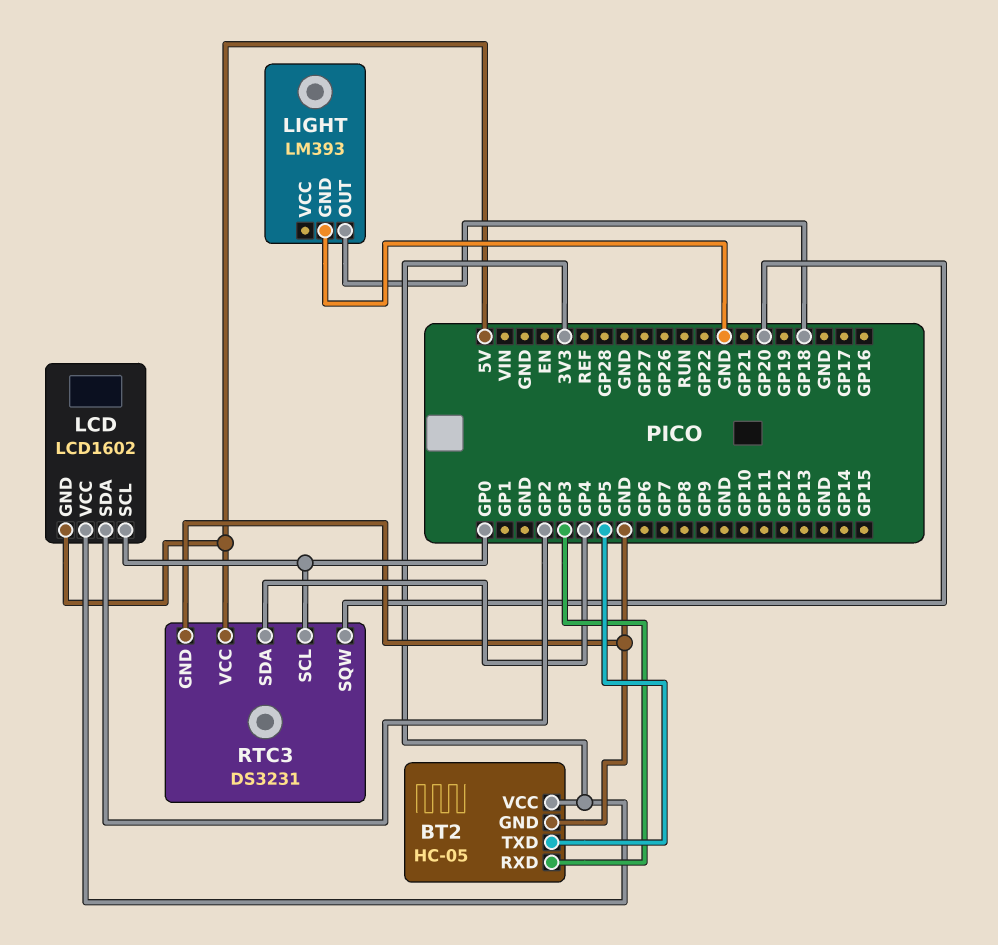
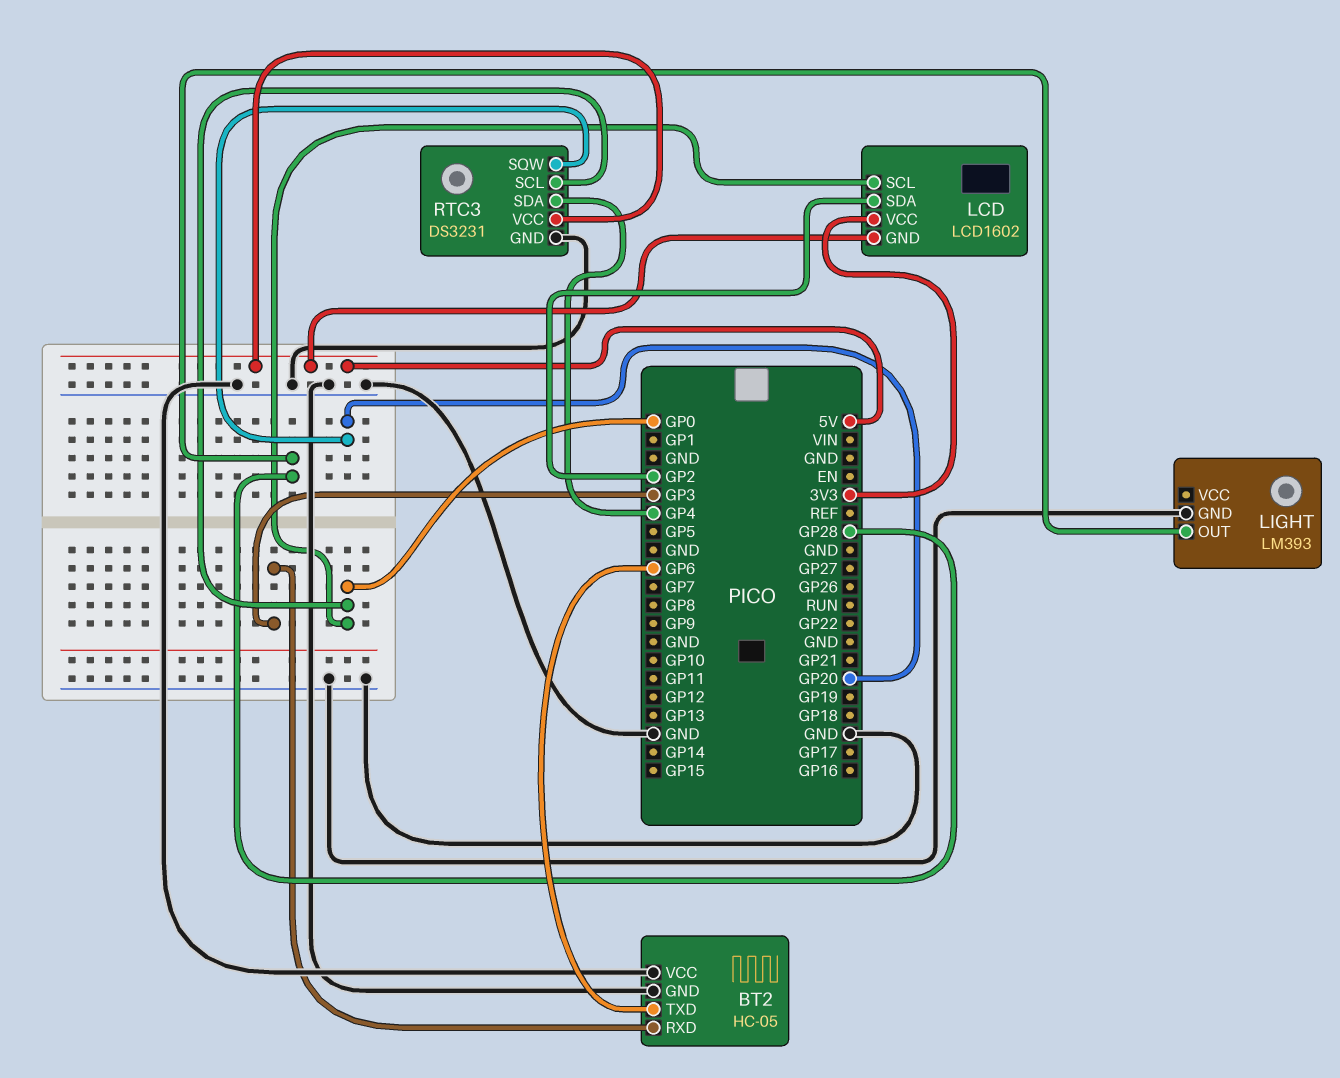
BT2 pin TXD: GP5 -> GP6
BT2 pin VCC: 3V3 -> GND
LIGHT pin OUT: GP18 -> GP28

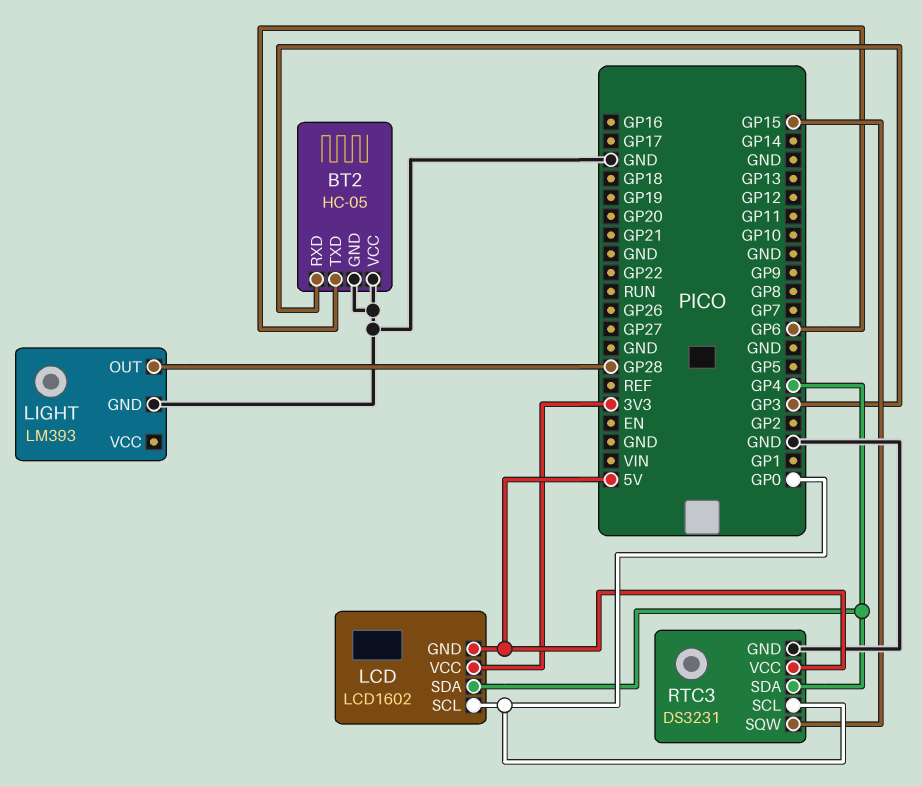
LCD pin SDA: GP2 -> GP4
RTC3 pin SQW: GP20 -> GP15

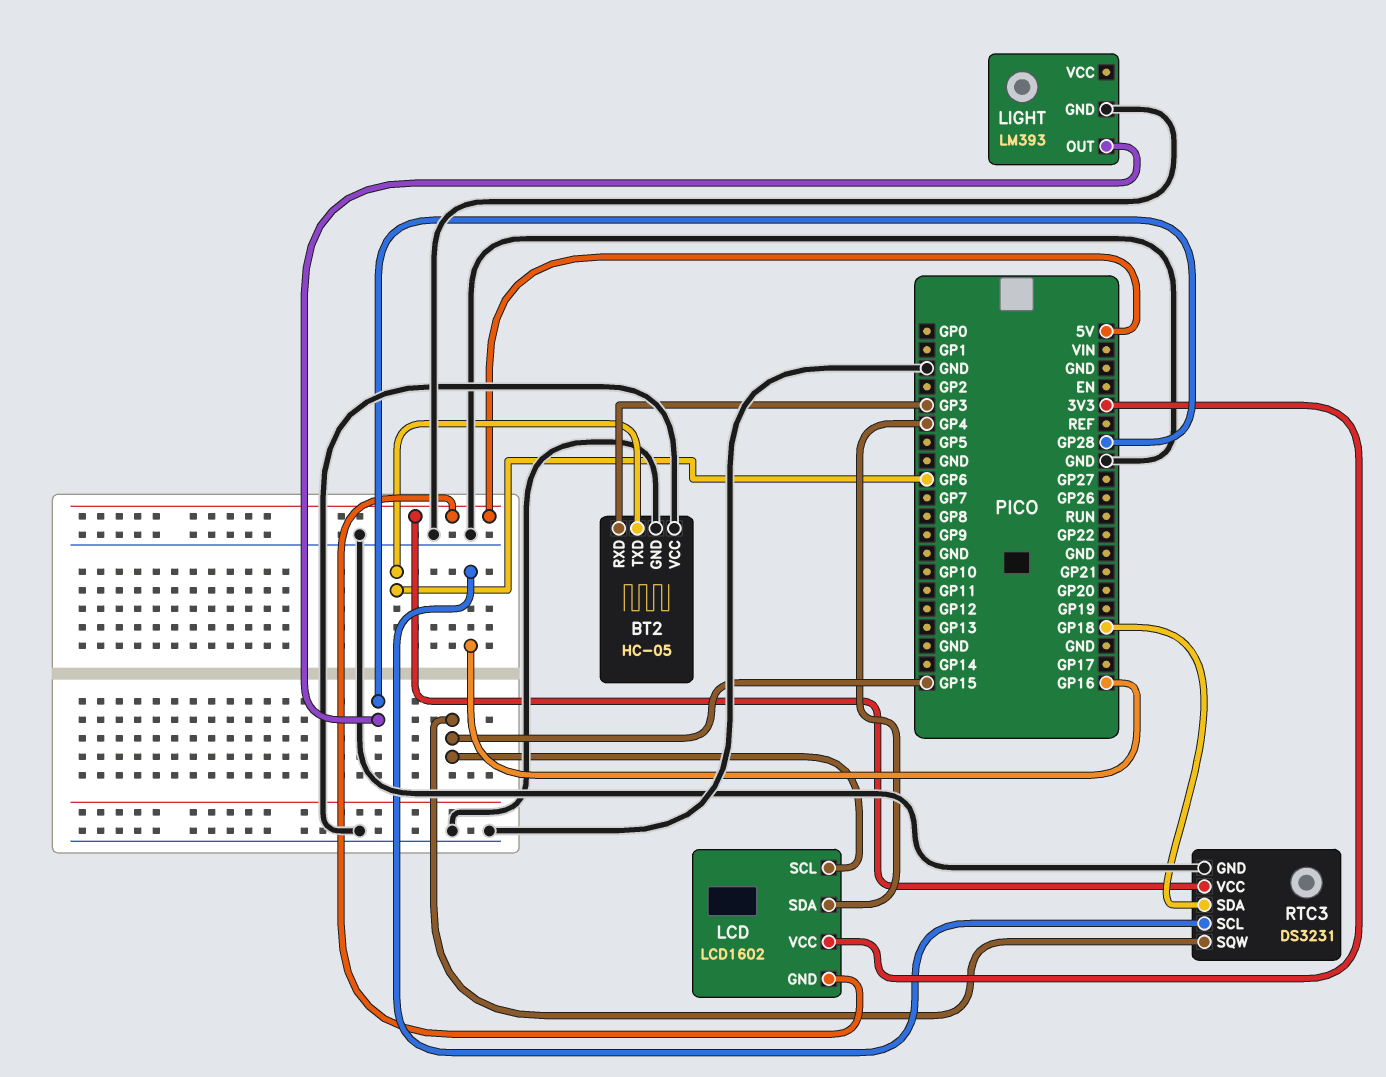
LCD pin SCL: GP0 -> GP15
RTC3 pin SCL: GP0 -> GP16
RTC3 pin SDA: GP4 -> GP18

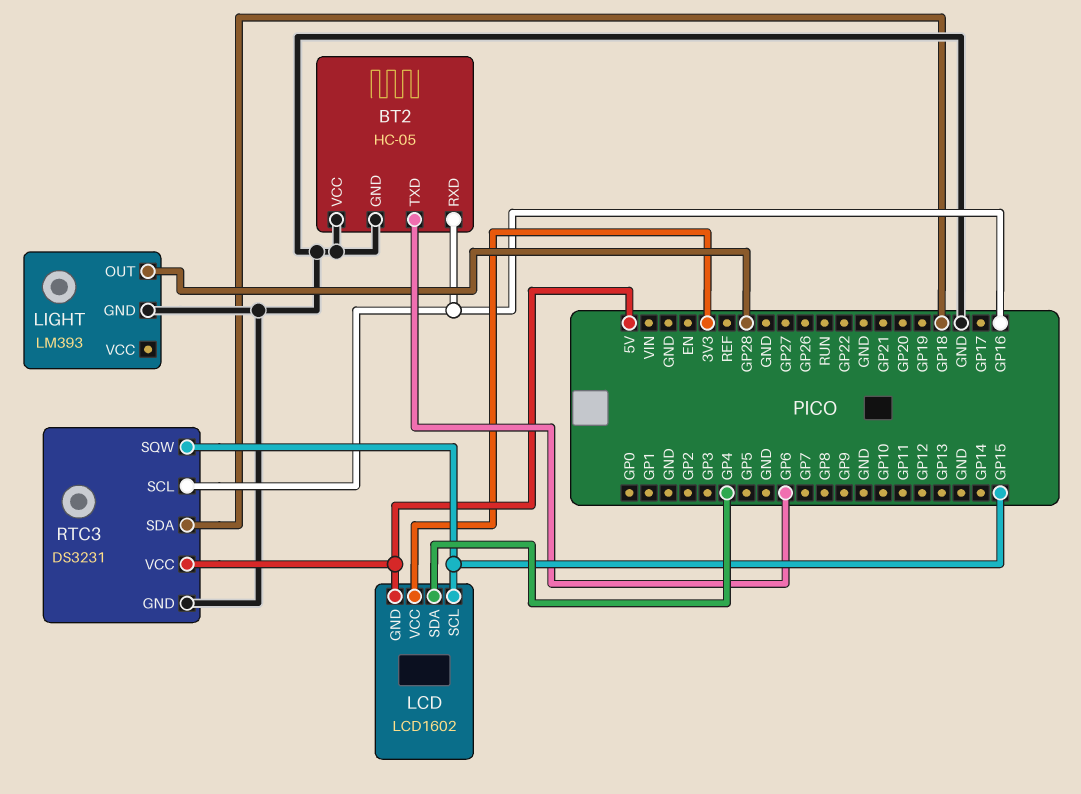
BT2 pin RXD: GP3 -> GP16

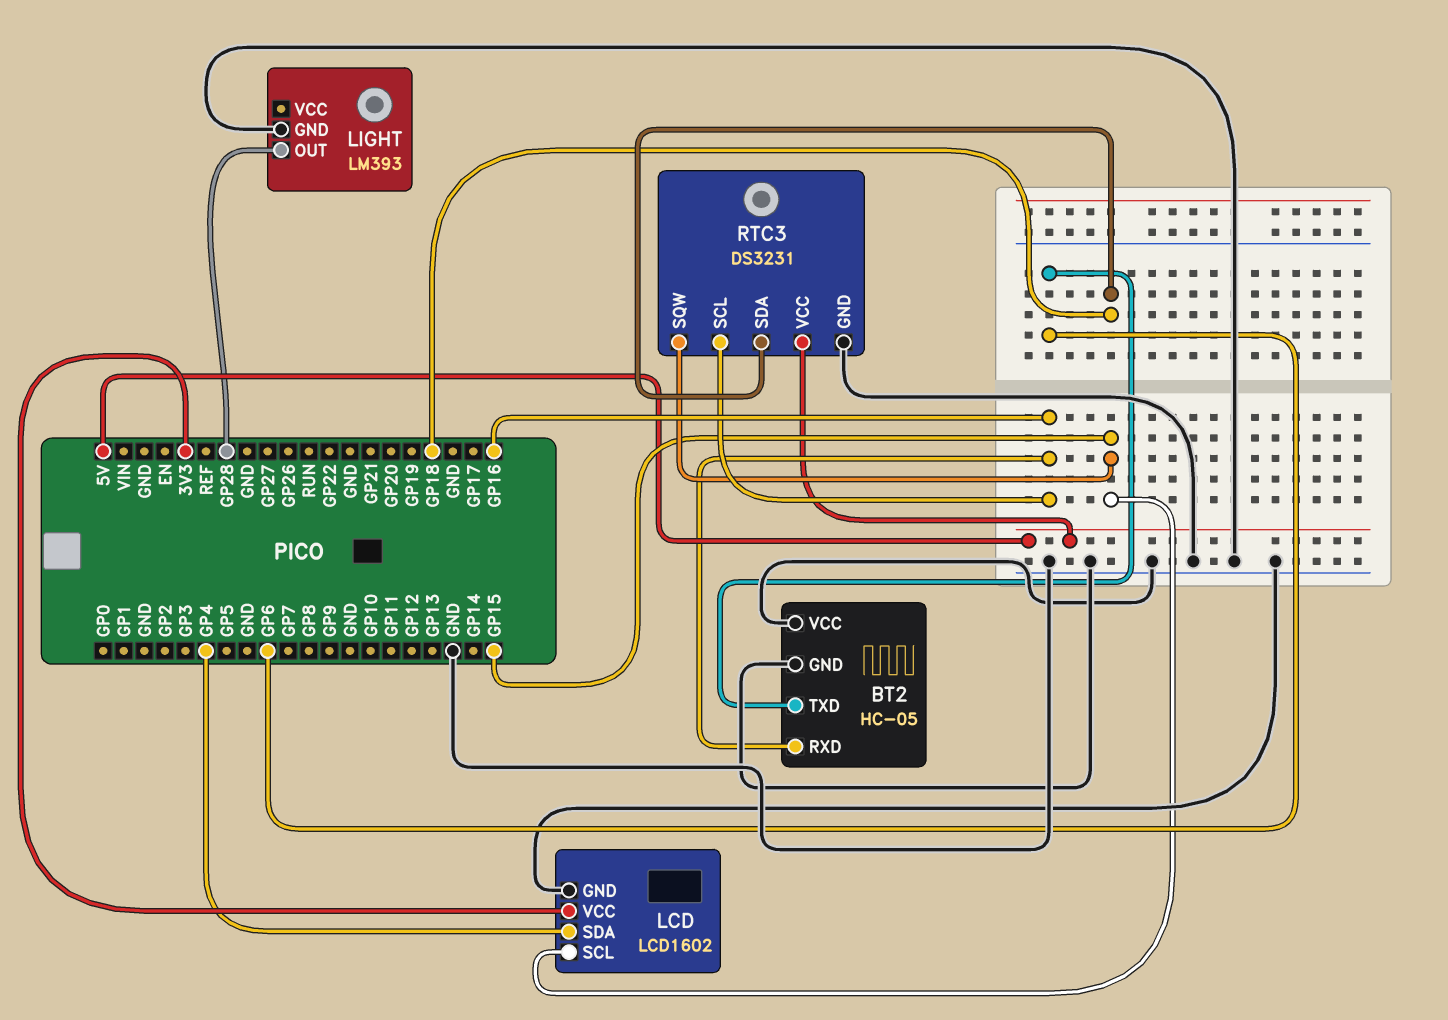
LCD pin GND: 5V -> GND

